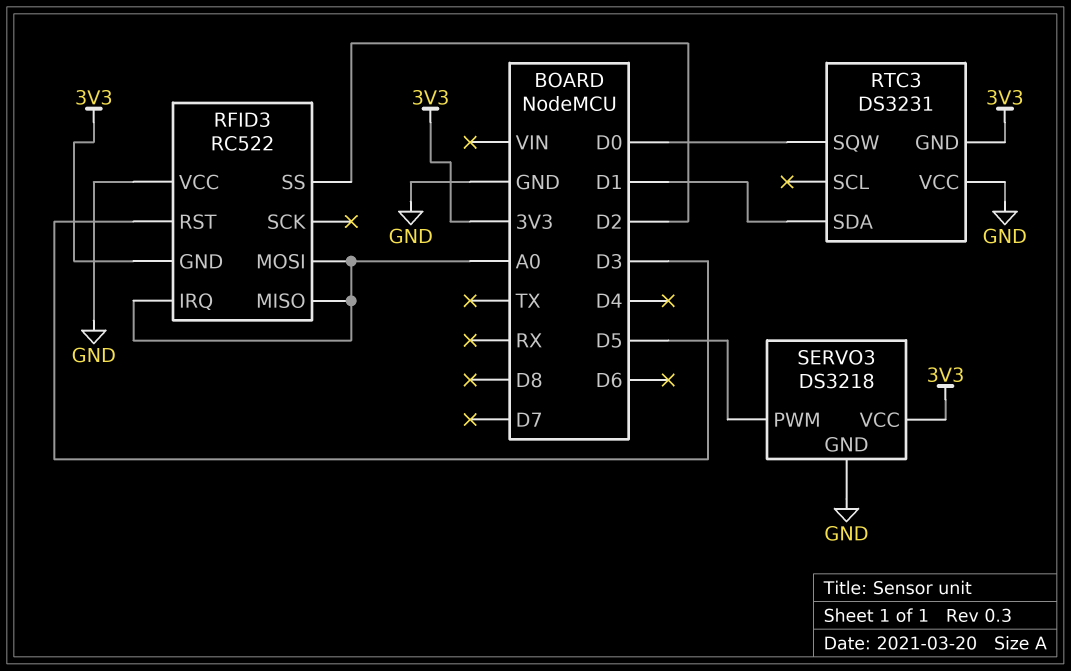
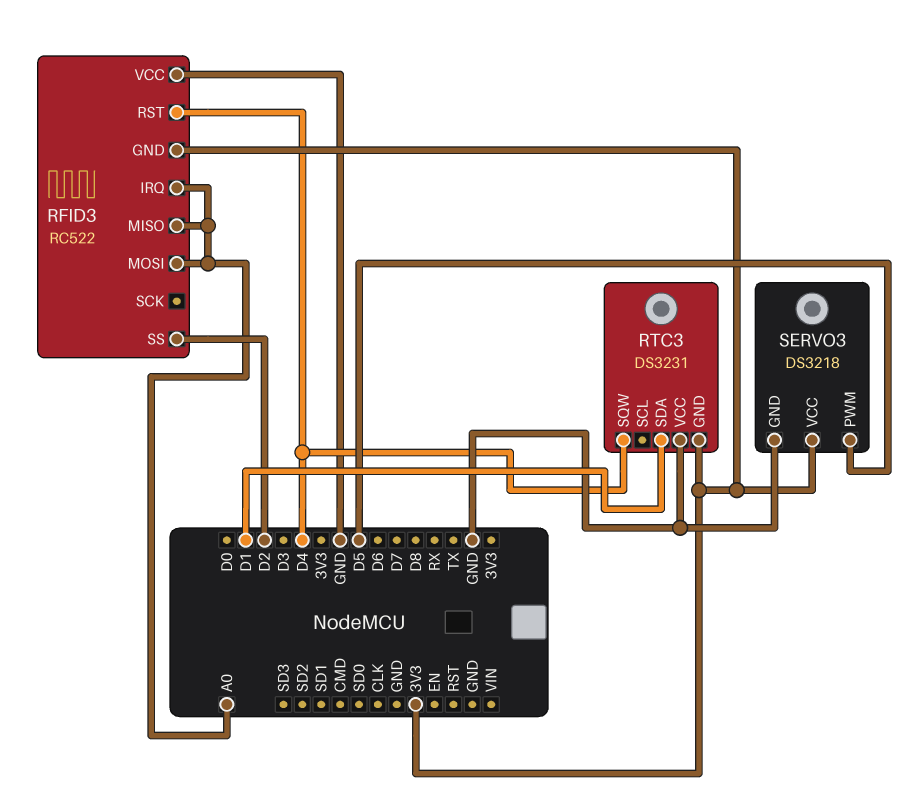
RFID3 pin RST: D3 -> D4
RTC3 pin SQW: D0 -> D4

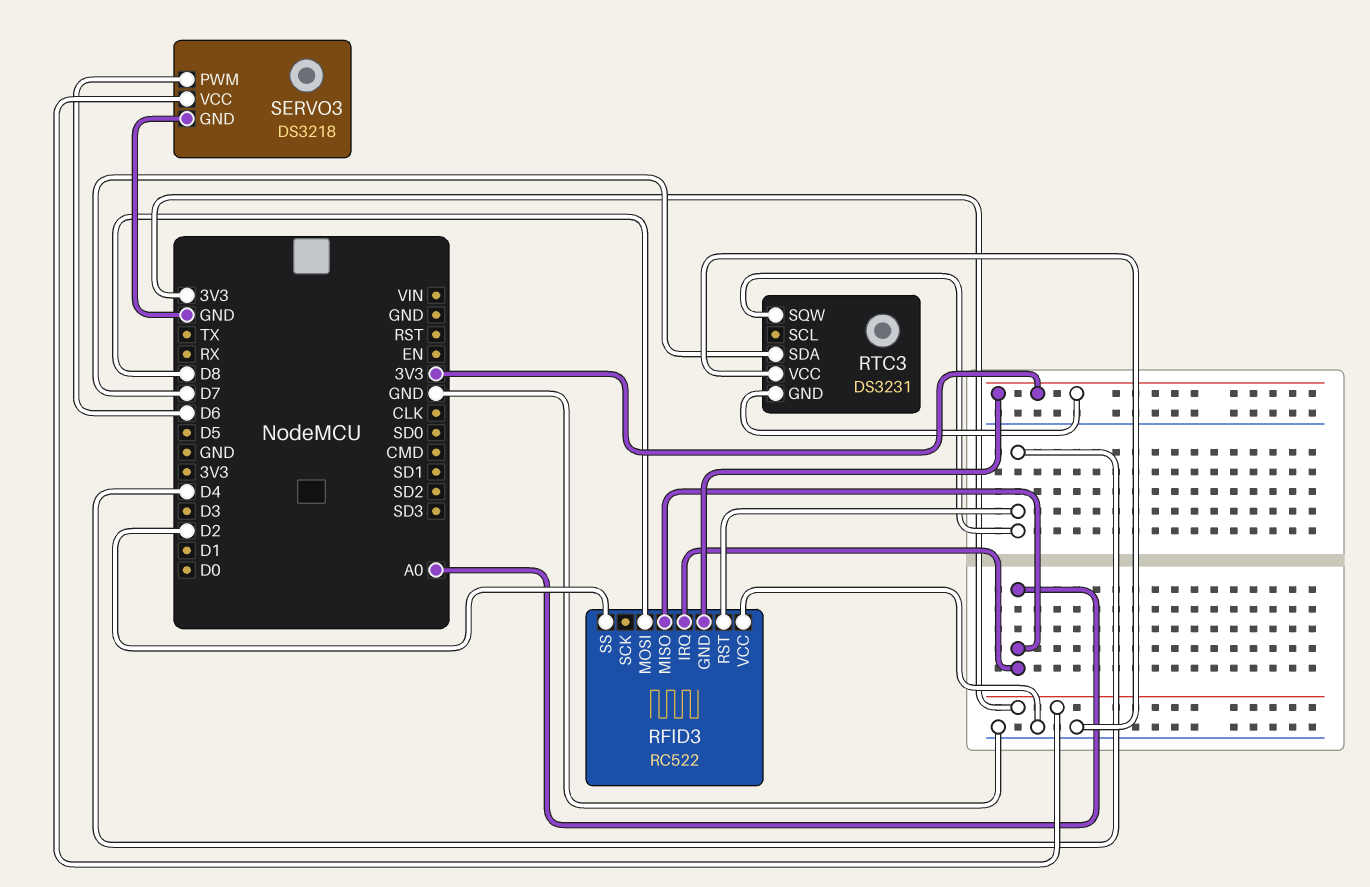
RFID3 pin MOSI: A0 -> D8
RTC3 pin SDA: D1 -> D7
SERVO3 pin PWM: D5 -> D6

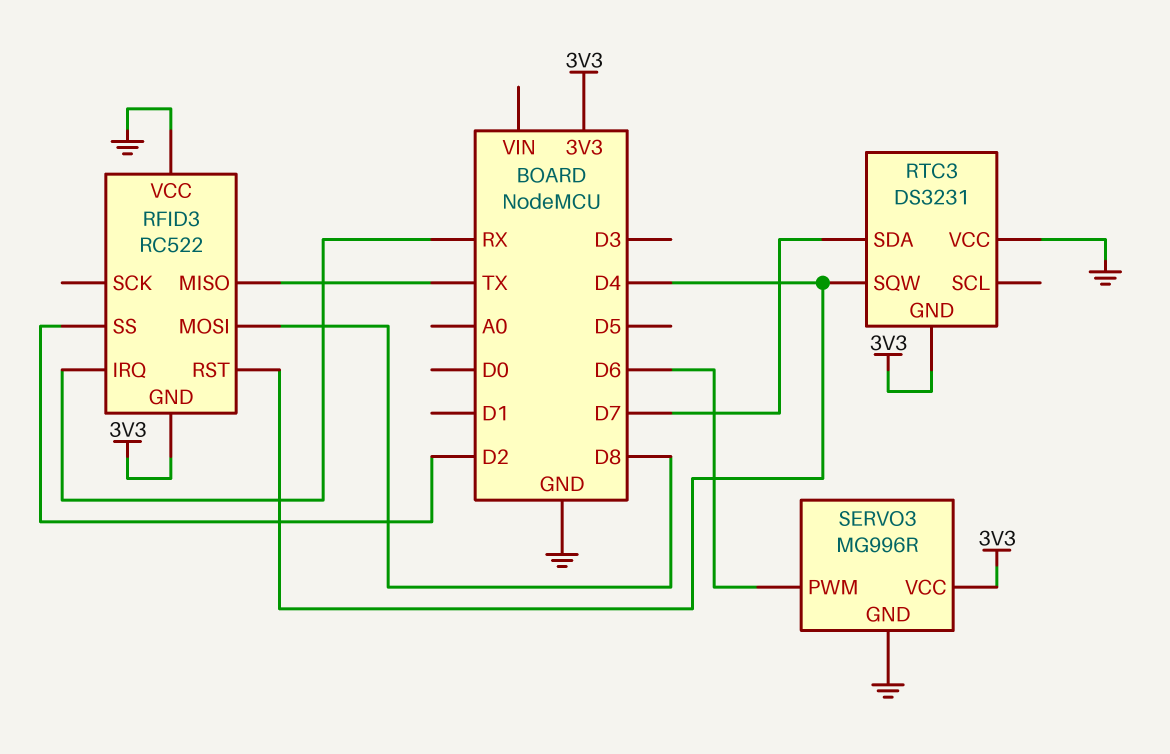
RFID3 pin IRQ: A0 -> RX
RFID3 pin MISO: A0 -> TX
SERVO3: DS3218 -> MG996R

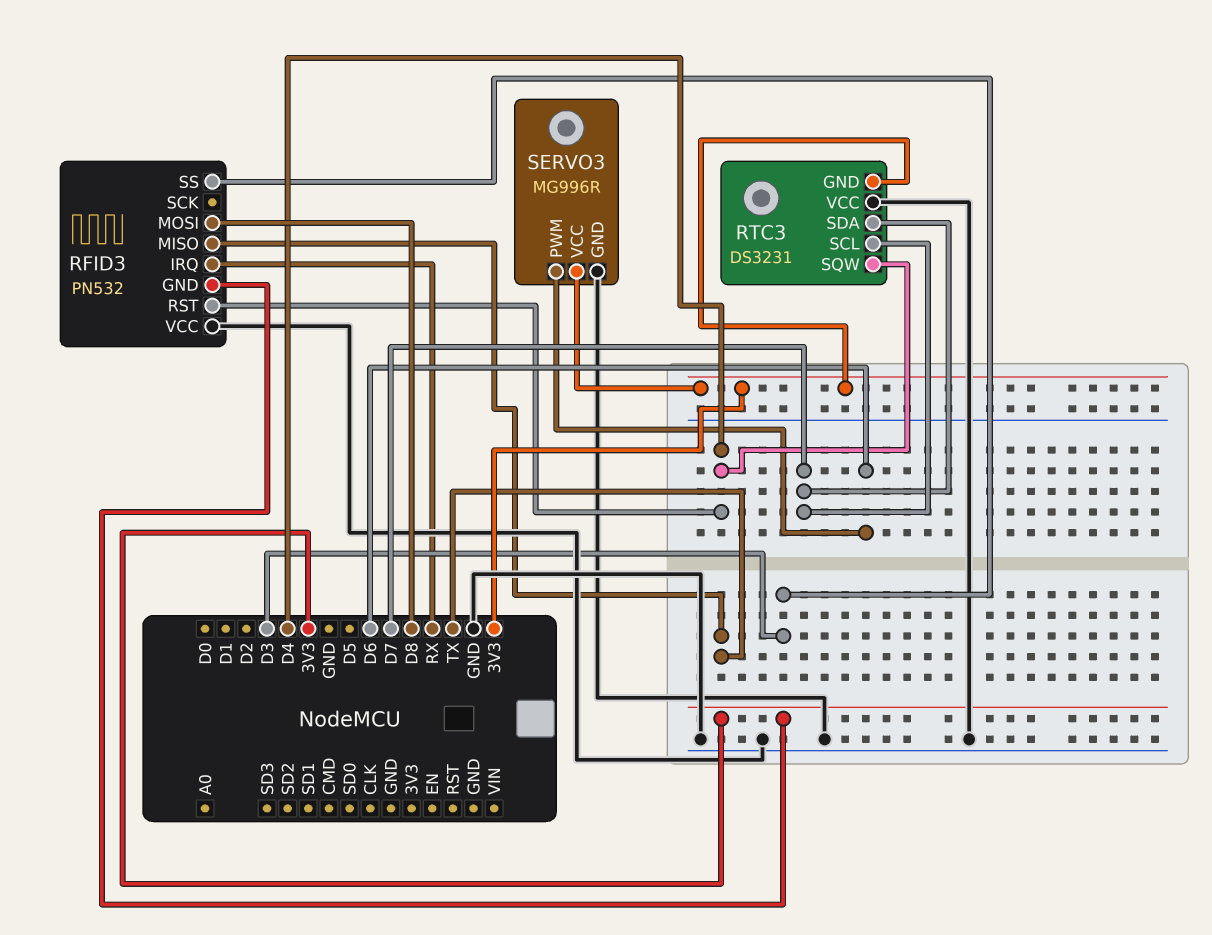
RFID3: RC522 -> PN532
RFID3 pin SS: D2 -> D3
RTC3 pin SCL: none -> D7

